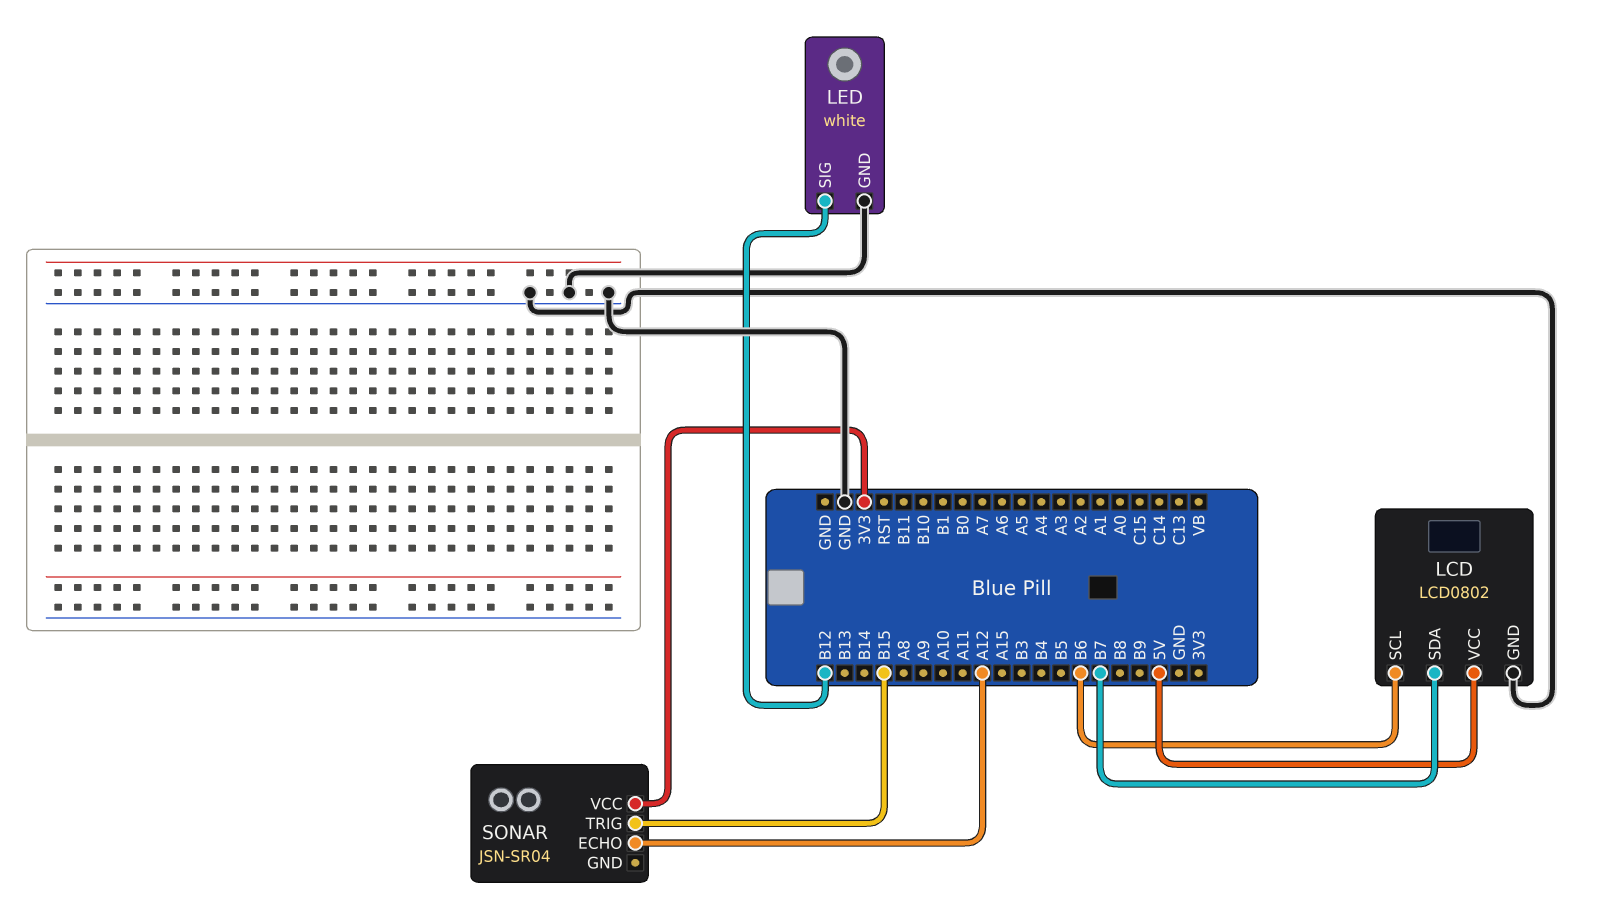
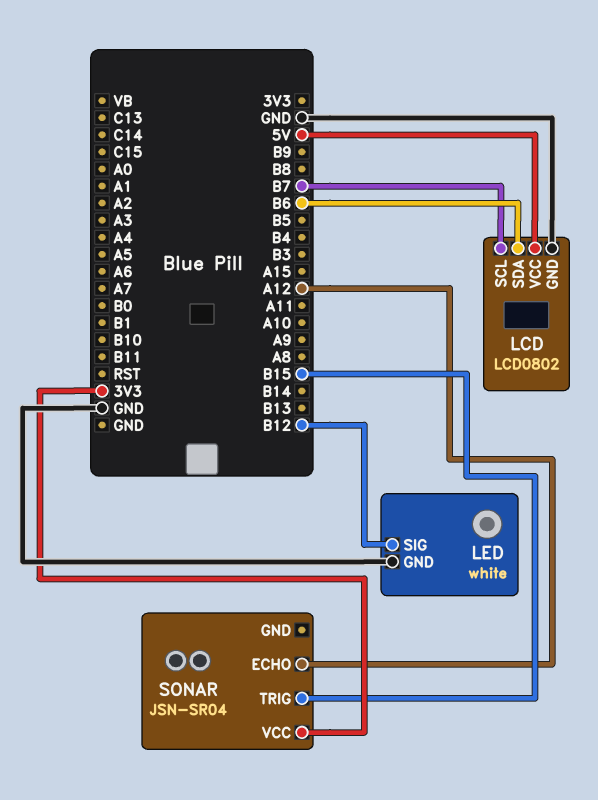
LCD pin SCL: B6 -> B7
LCD pin SDA: B7 -> B6

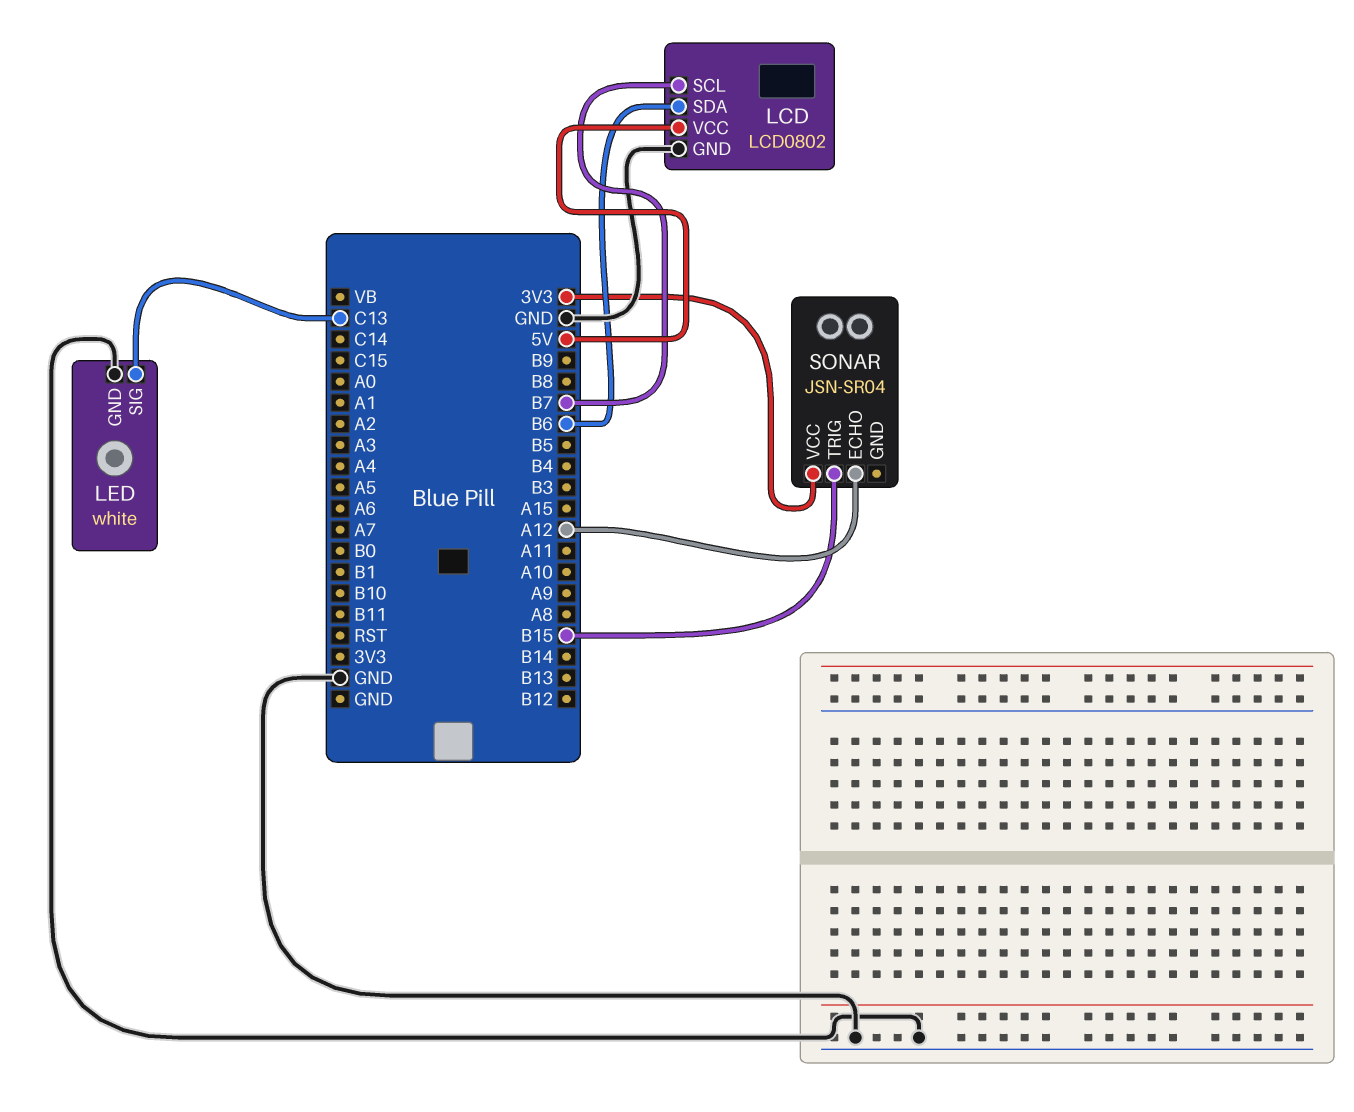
LED pin SIG: B12 -> C13

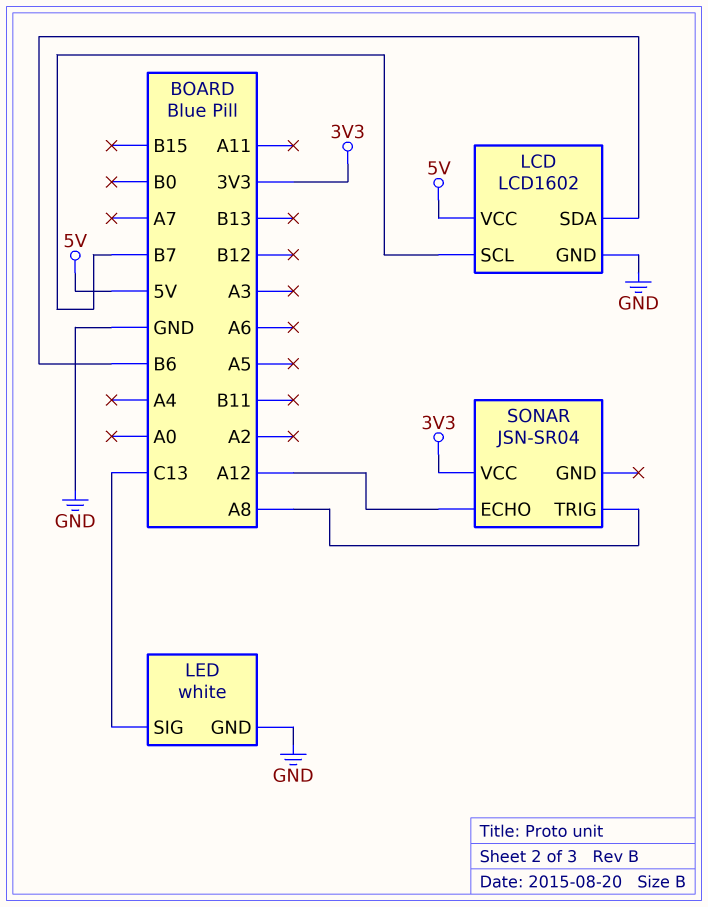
LCD: LCD0802 -> LCD1602
SONAR pin TRIG: B15 -> A8

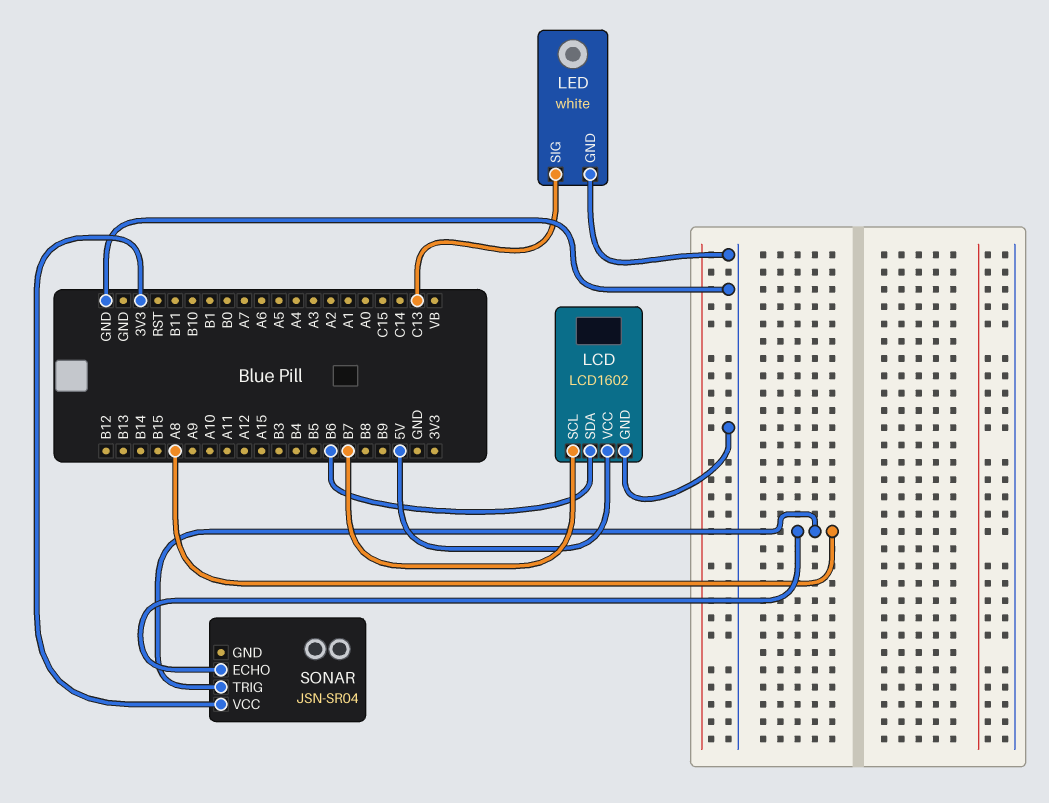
SONAR pin ECHO: A12 -> A8

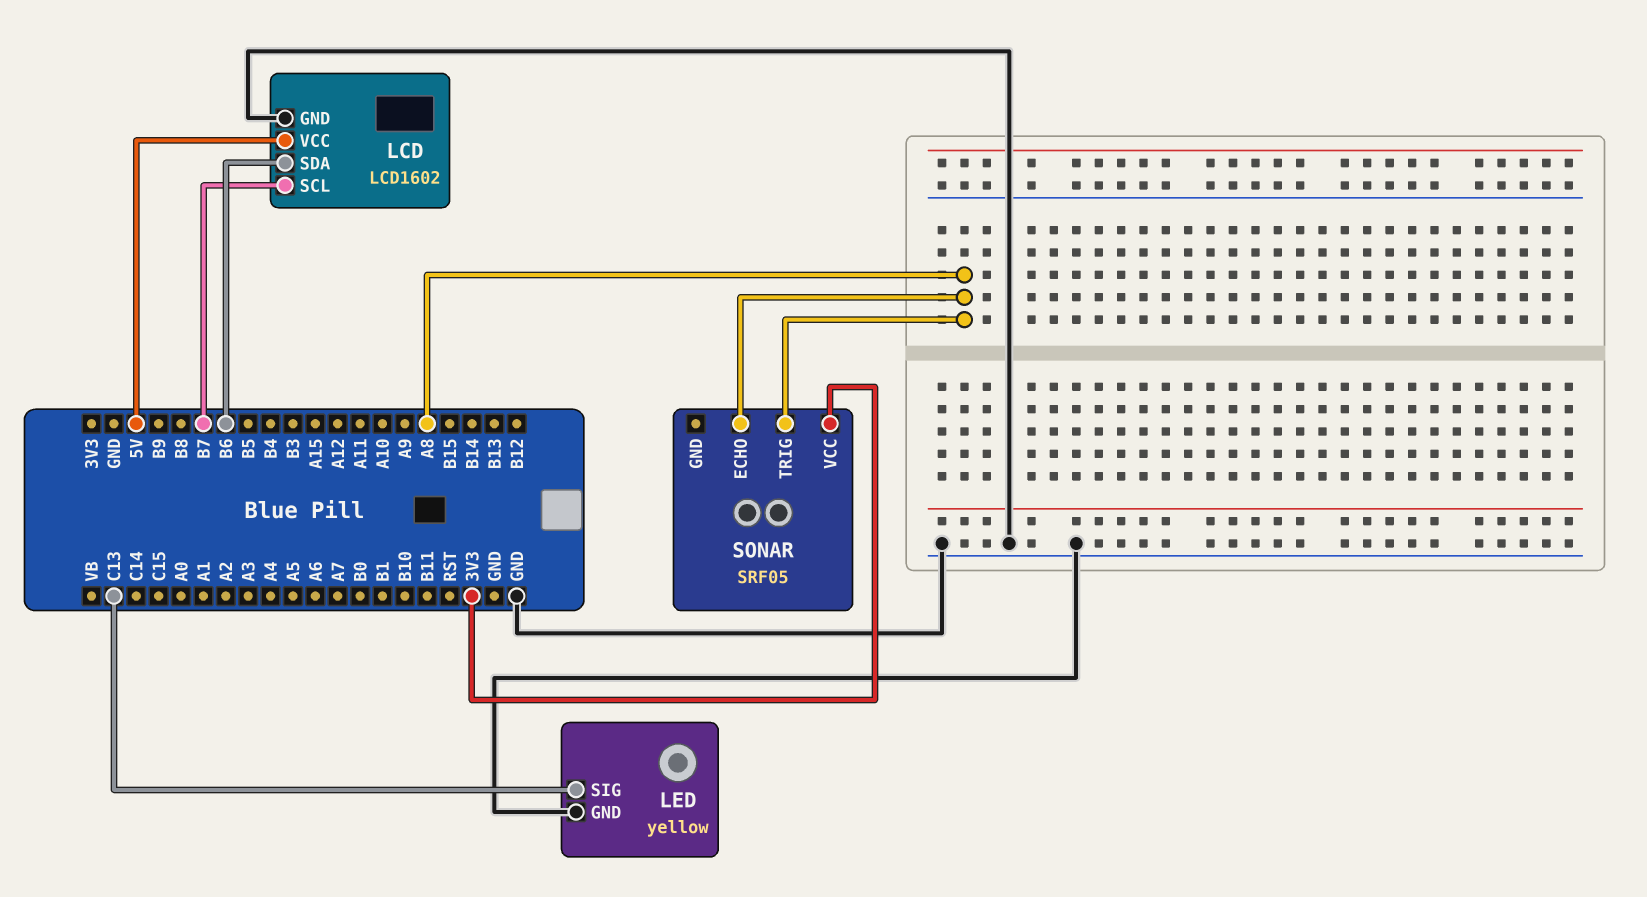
LED: white -> yellow
SONAR: JSN-SR04 -> SRF05

